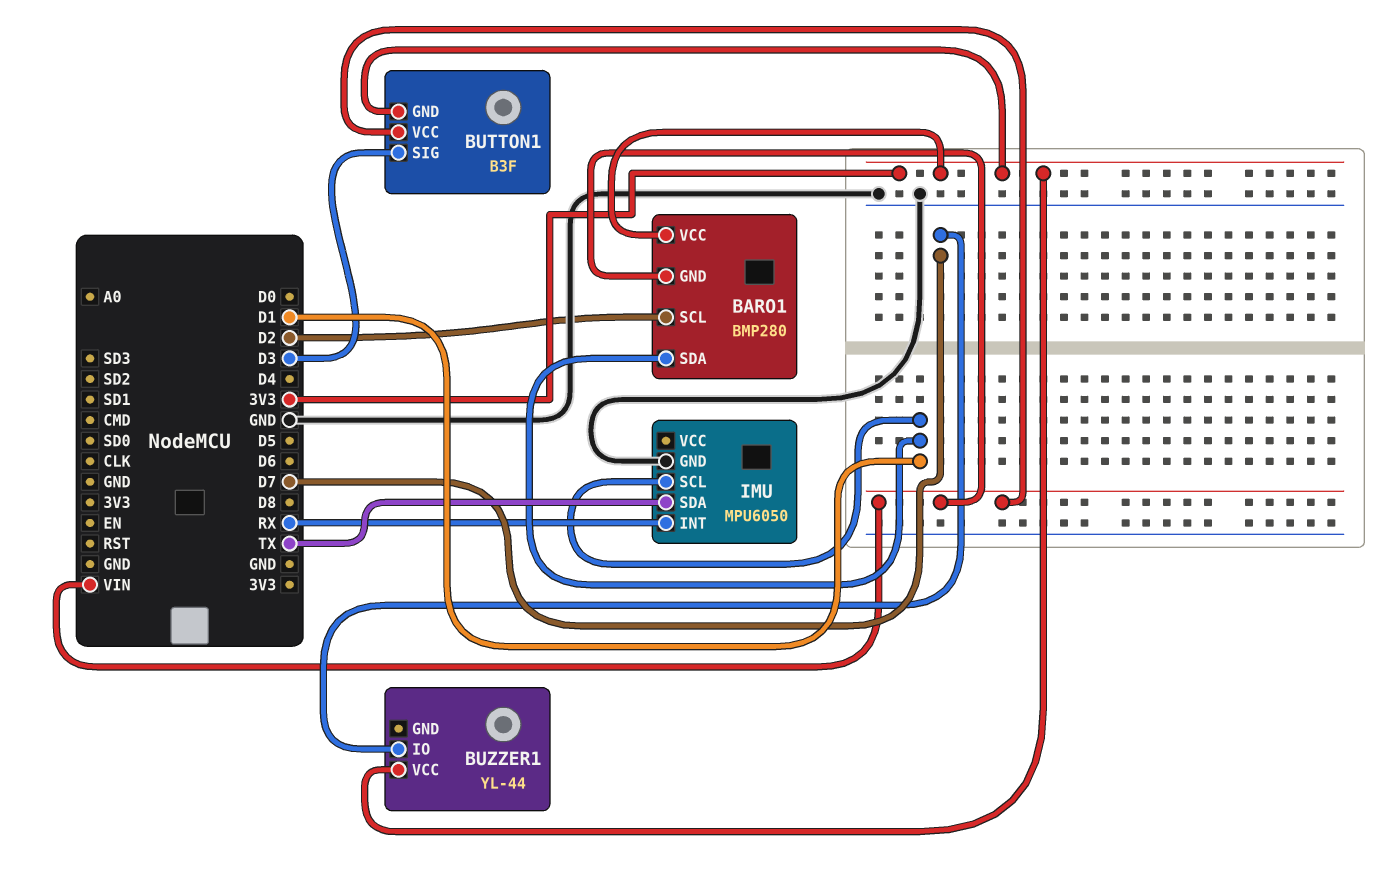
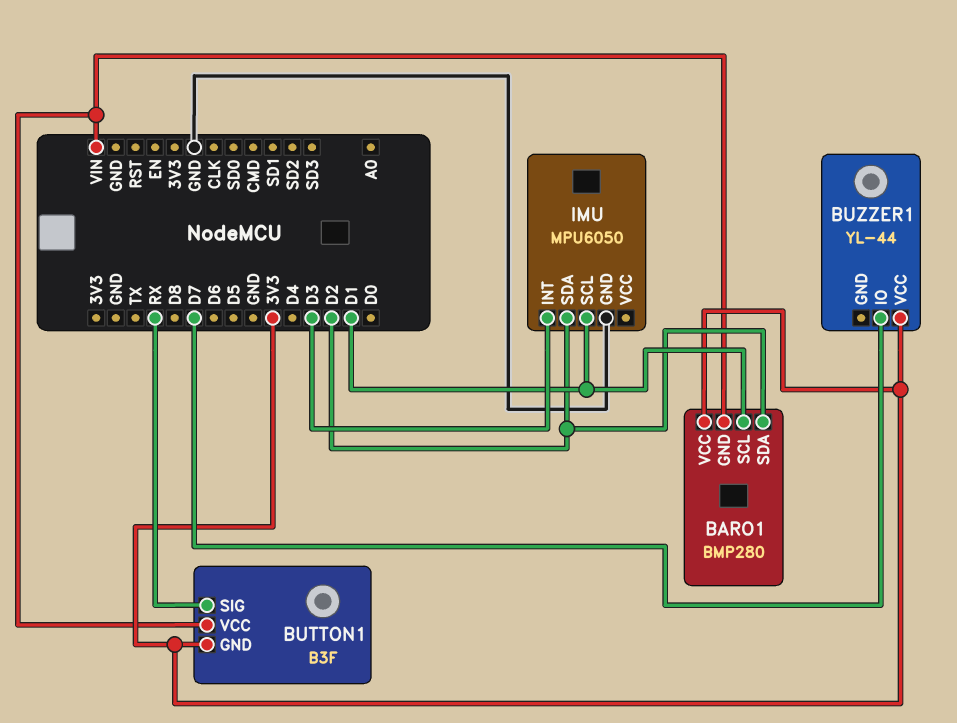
BARO1 pin SCL: D2 -> D1
BARO1 pin SDA: D1 -> D2
BUTTON1 pin SIG: D3 -> RX
IMU pin INT: RX -> D3
IMU pin SDA: TX -> D2

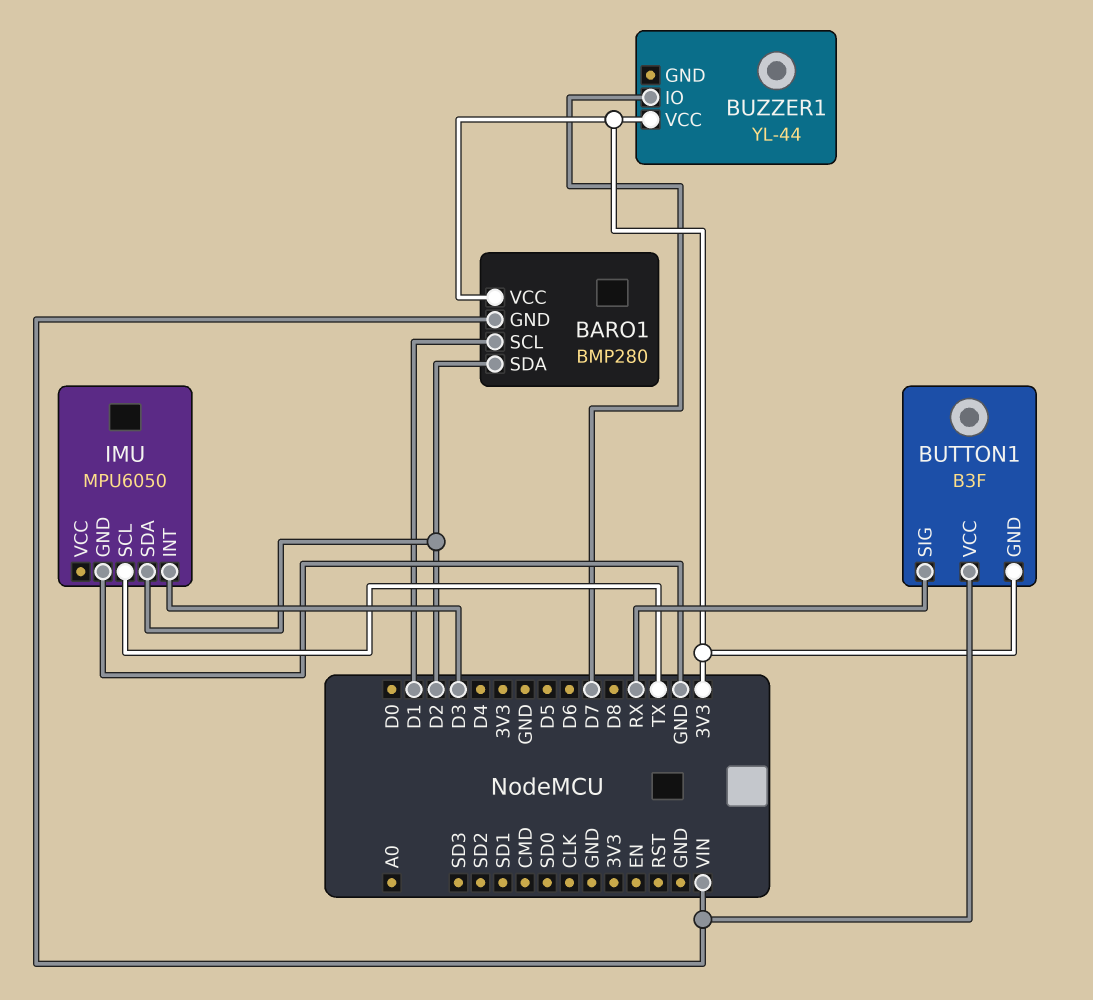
IMU pin SCL: D1 -> TX

